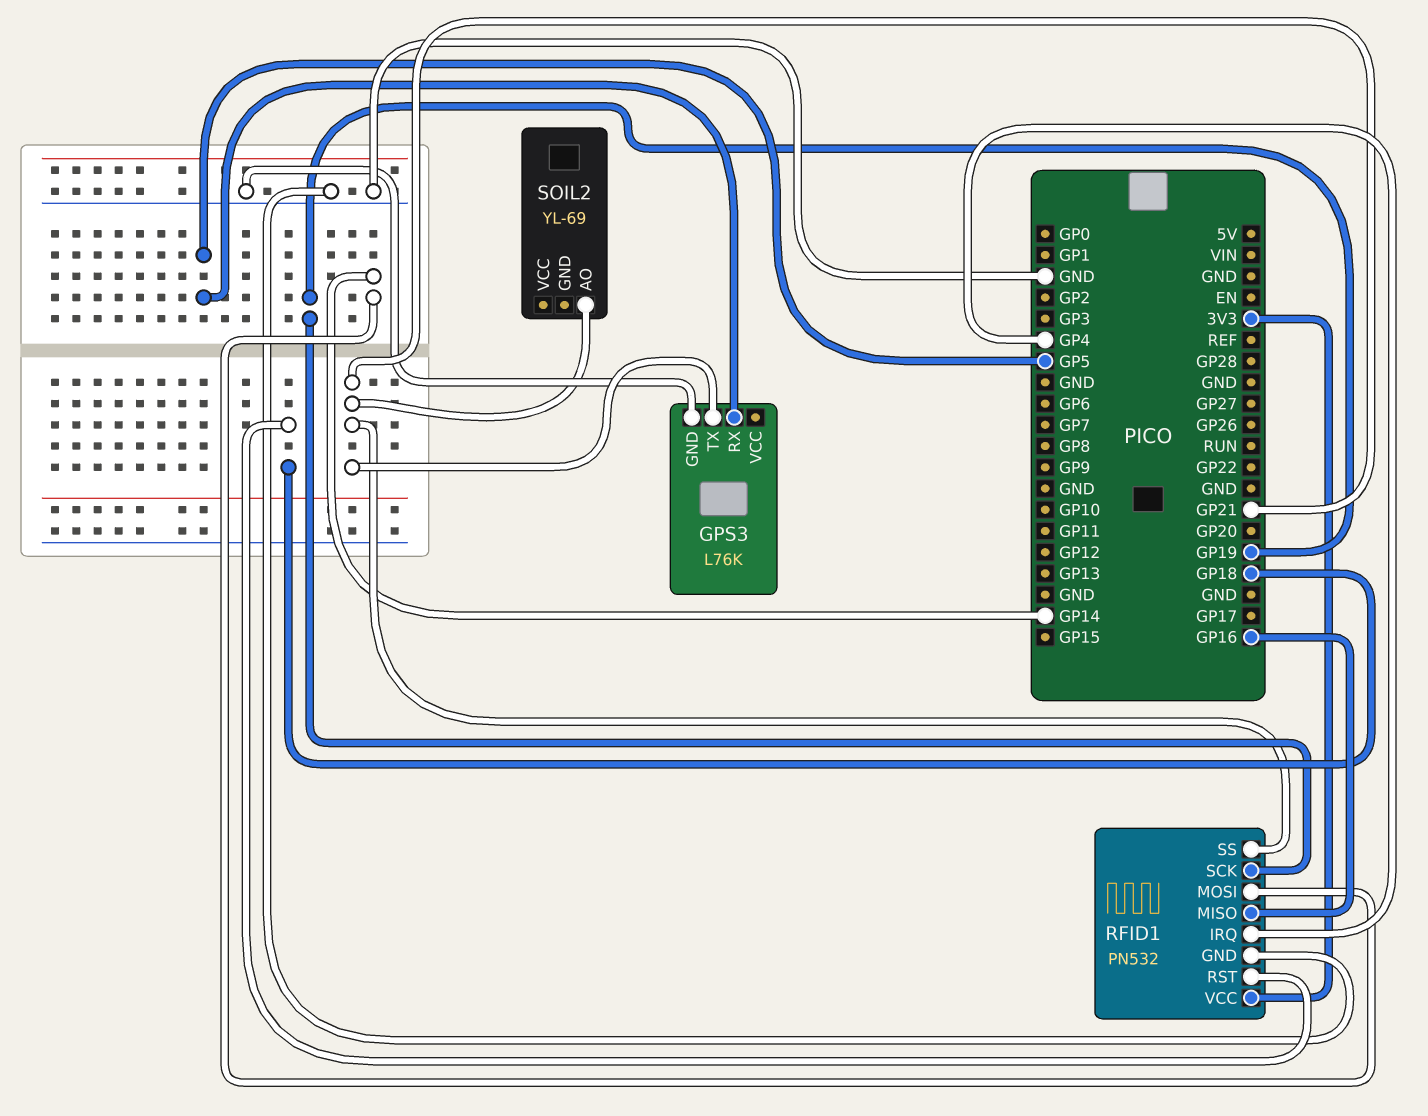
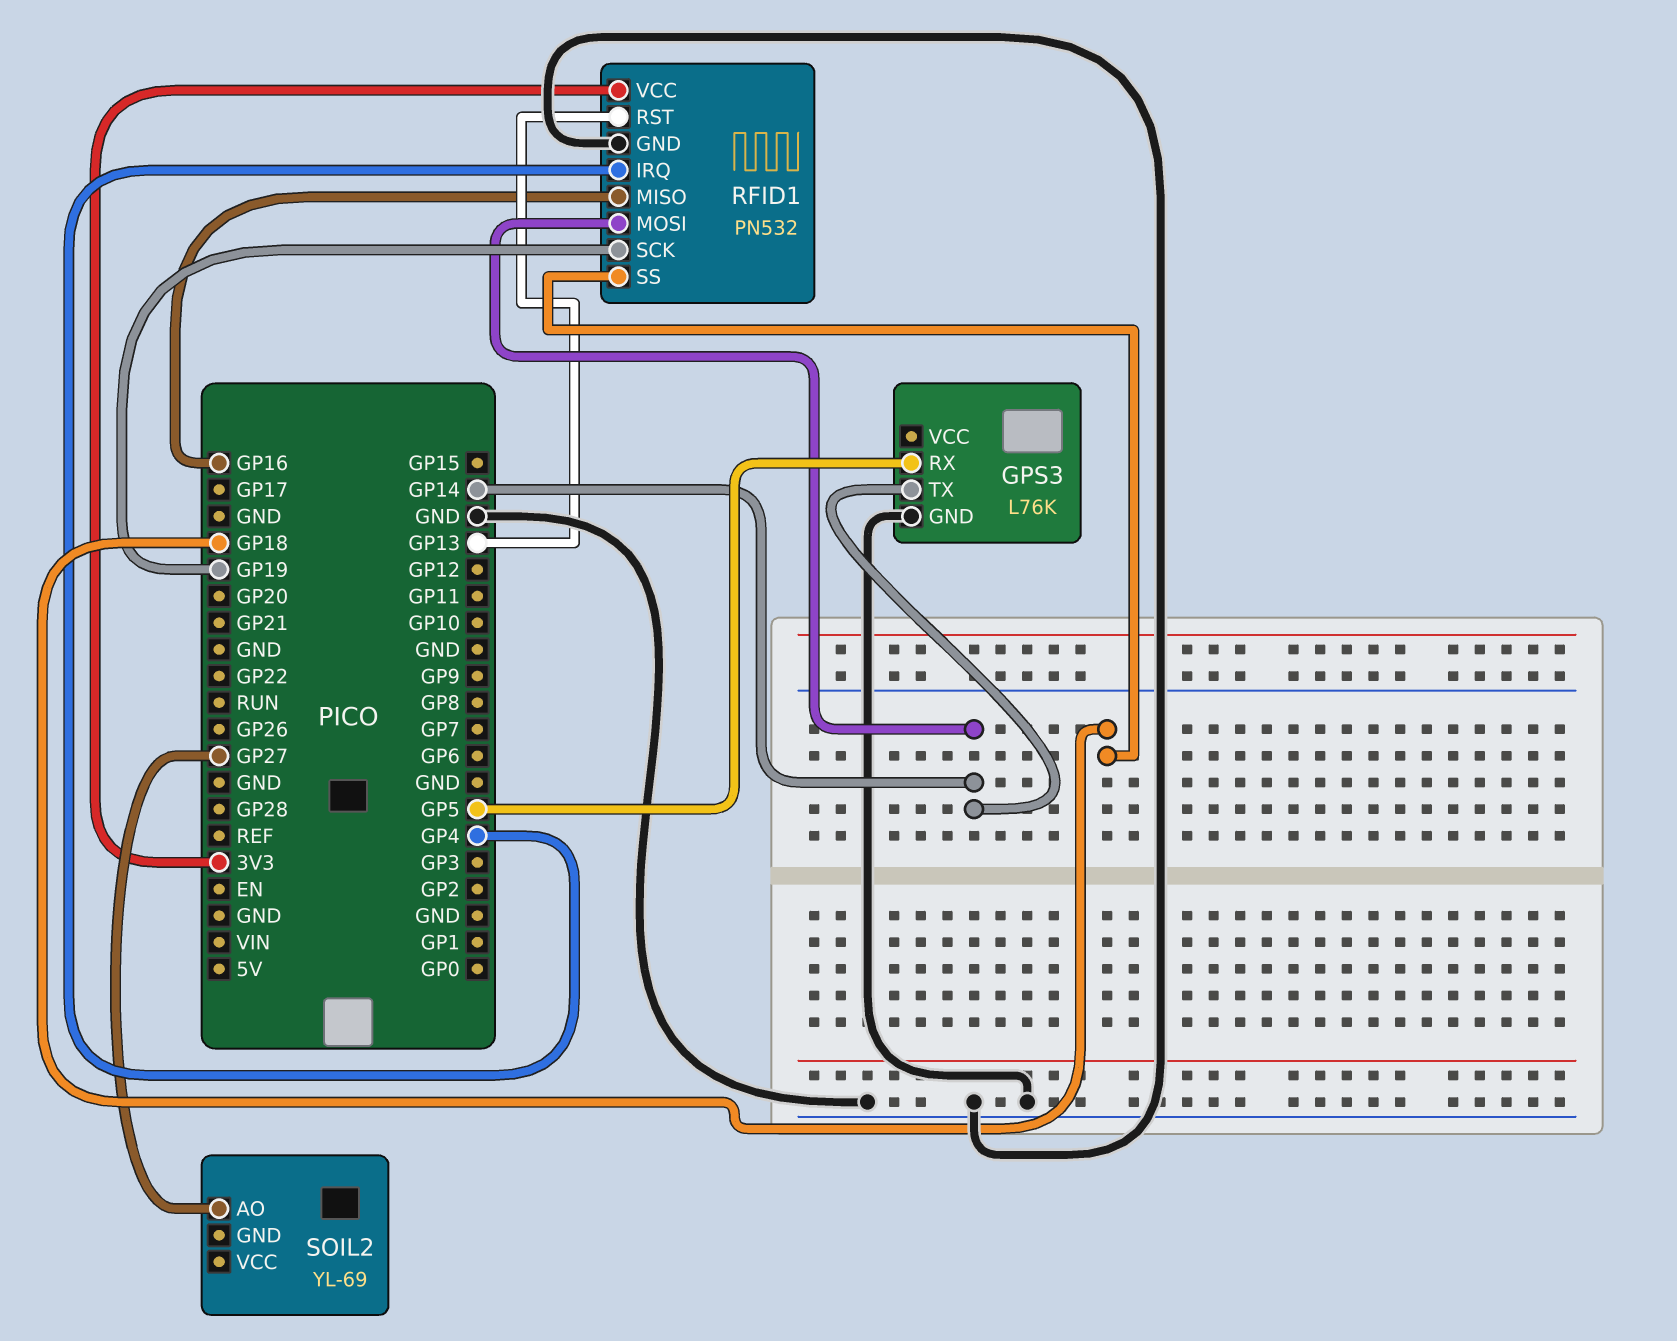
GPS3 pin TX: GP21 -> GP14
RFID1 pin RST: GP18 -> GP13
RFID1 pin SS: GP21 -> GP18
SOIL2 pin AO: GP21 -> GP27

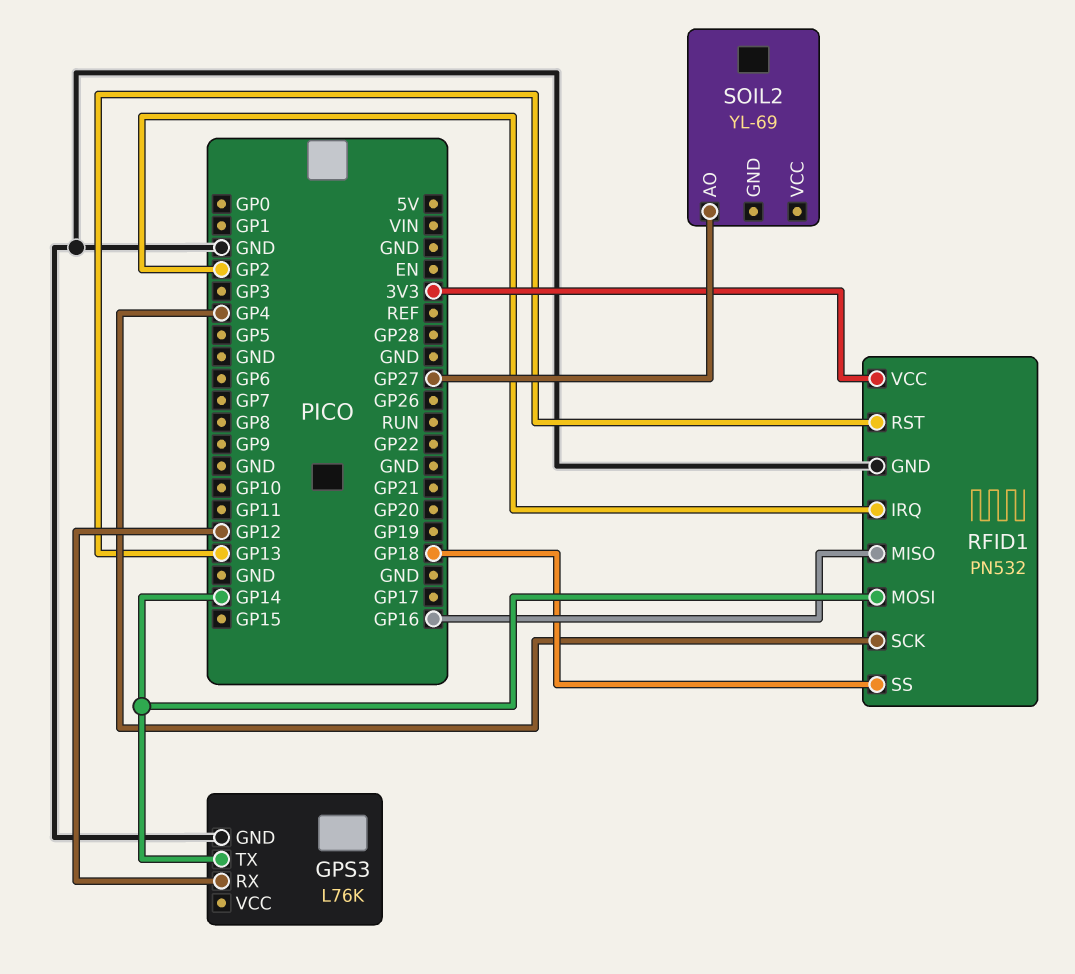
GPS3 pin RX: GP5 -> GP12
RFID1 pin IRQ: GP4 -> GP2
RFID1 pin SCK: GP19 -> GP4

